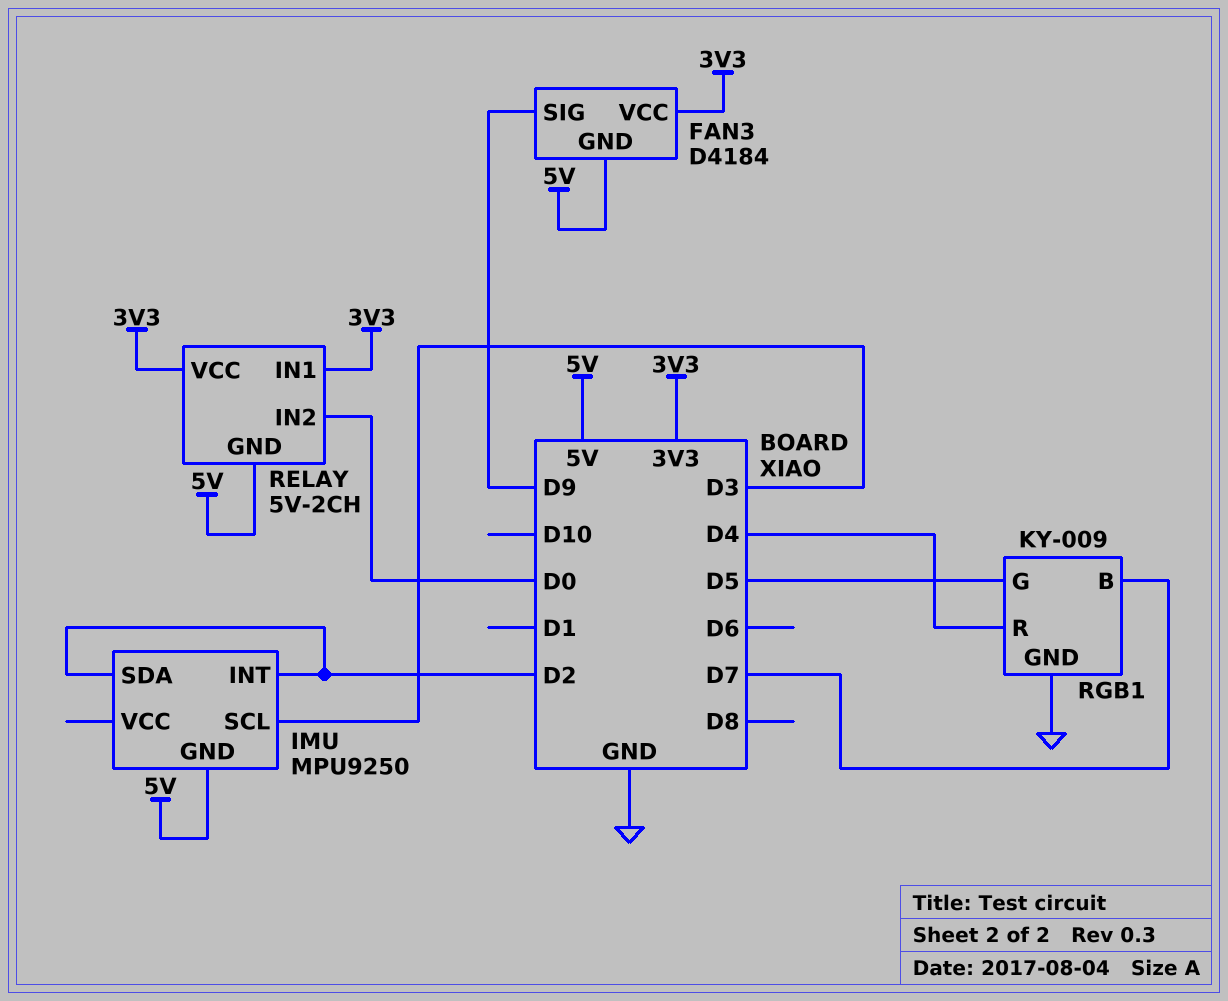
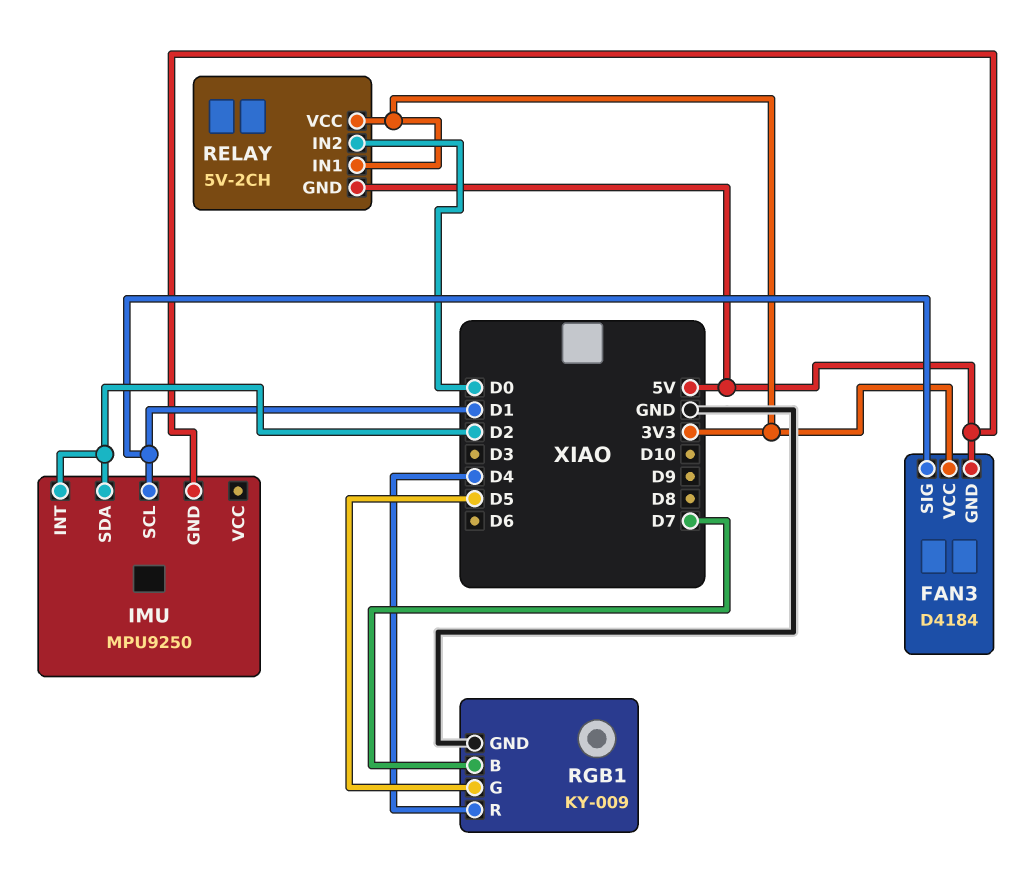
FAN3 pin SIG: D9 -> D1
IMU pin SCL: D3 -> D1

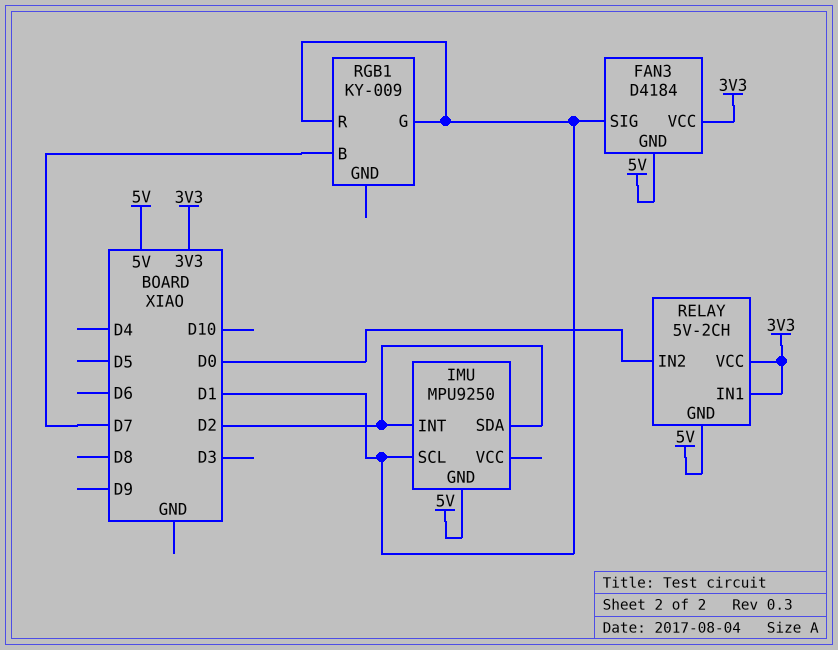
RGB1 pin G: D5 -> D1
RGB1 pin GND: GND -> none
RGB1 pin R: D4 -> D1

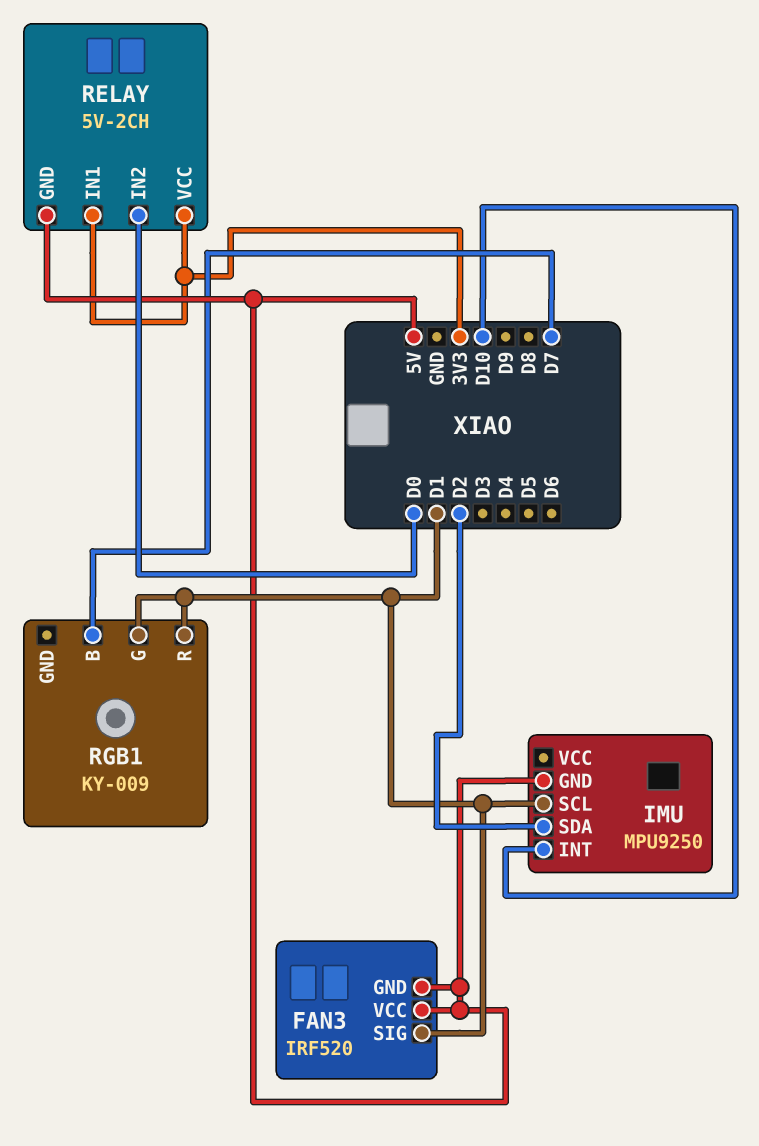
FAN3: D4184 -> IRF520
FAN3 pin VCC: 3V3 -> 5V
IMU pin INT: D2 -> D10

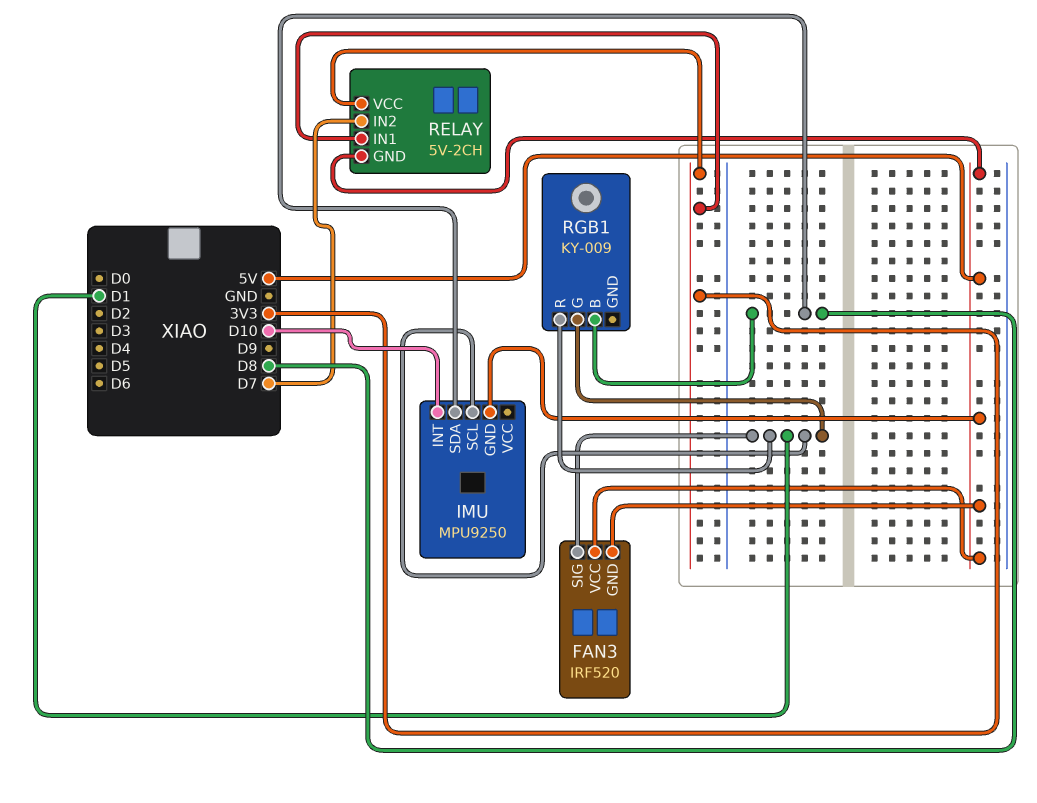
IMU pin SDA: D2 -> D8
RELAY pin IN2: D0 -> D7
RGB1 pin B: D7 -> D8

